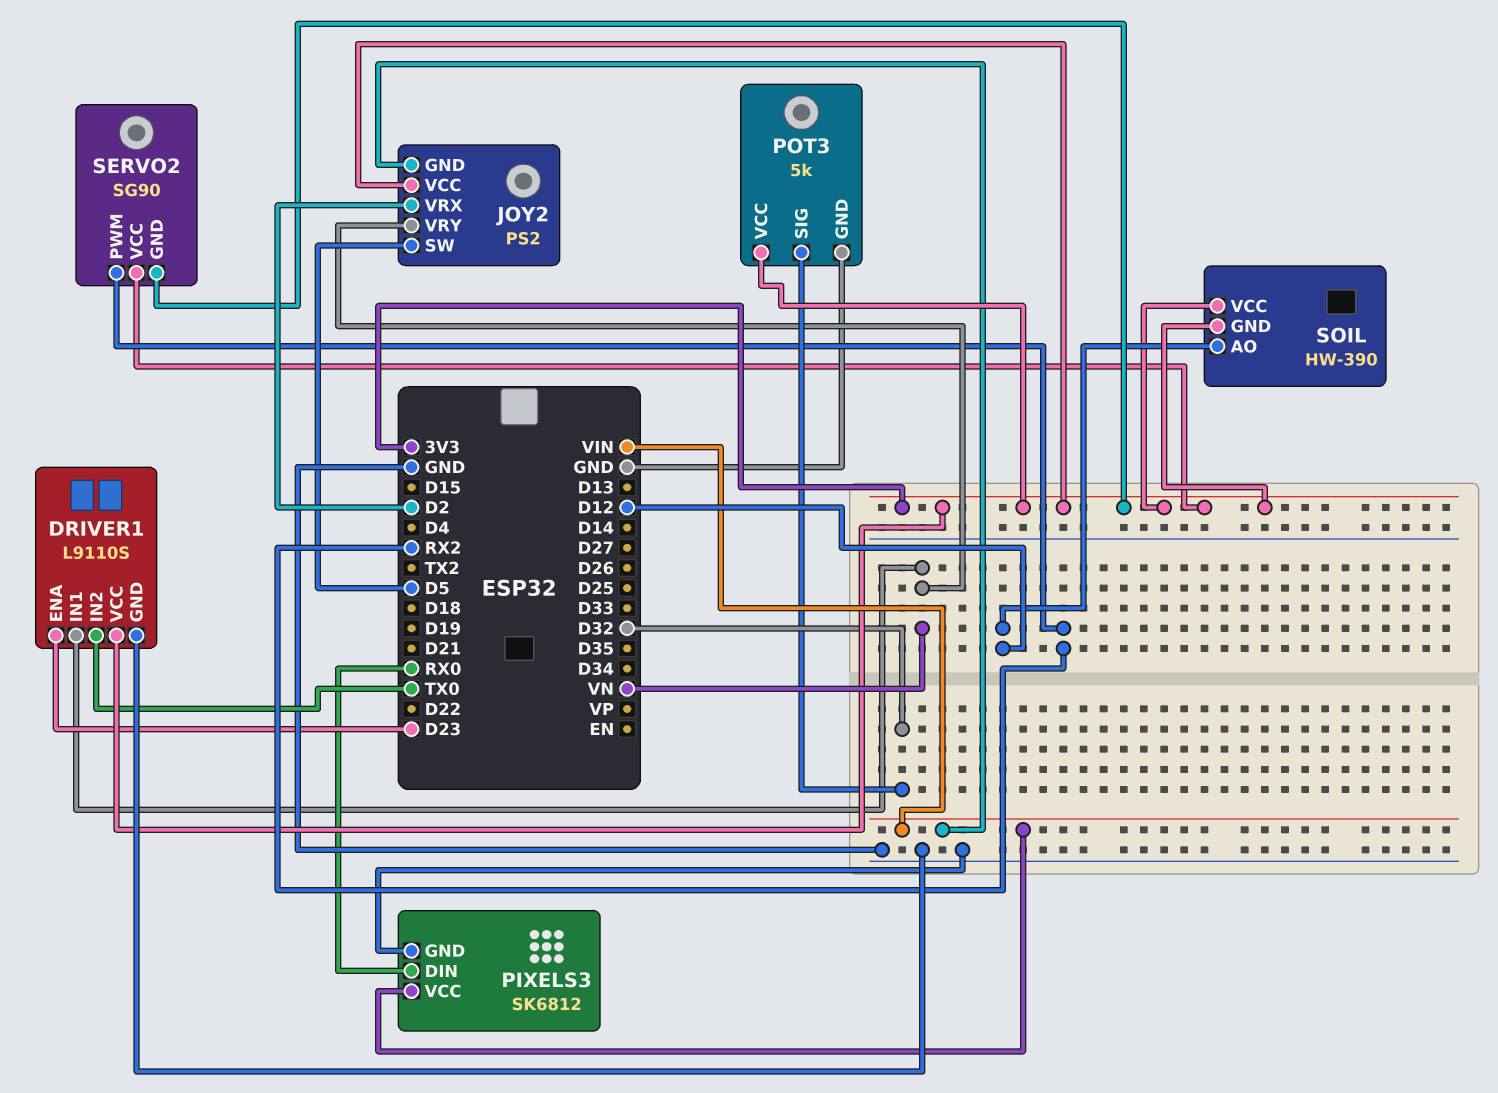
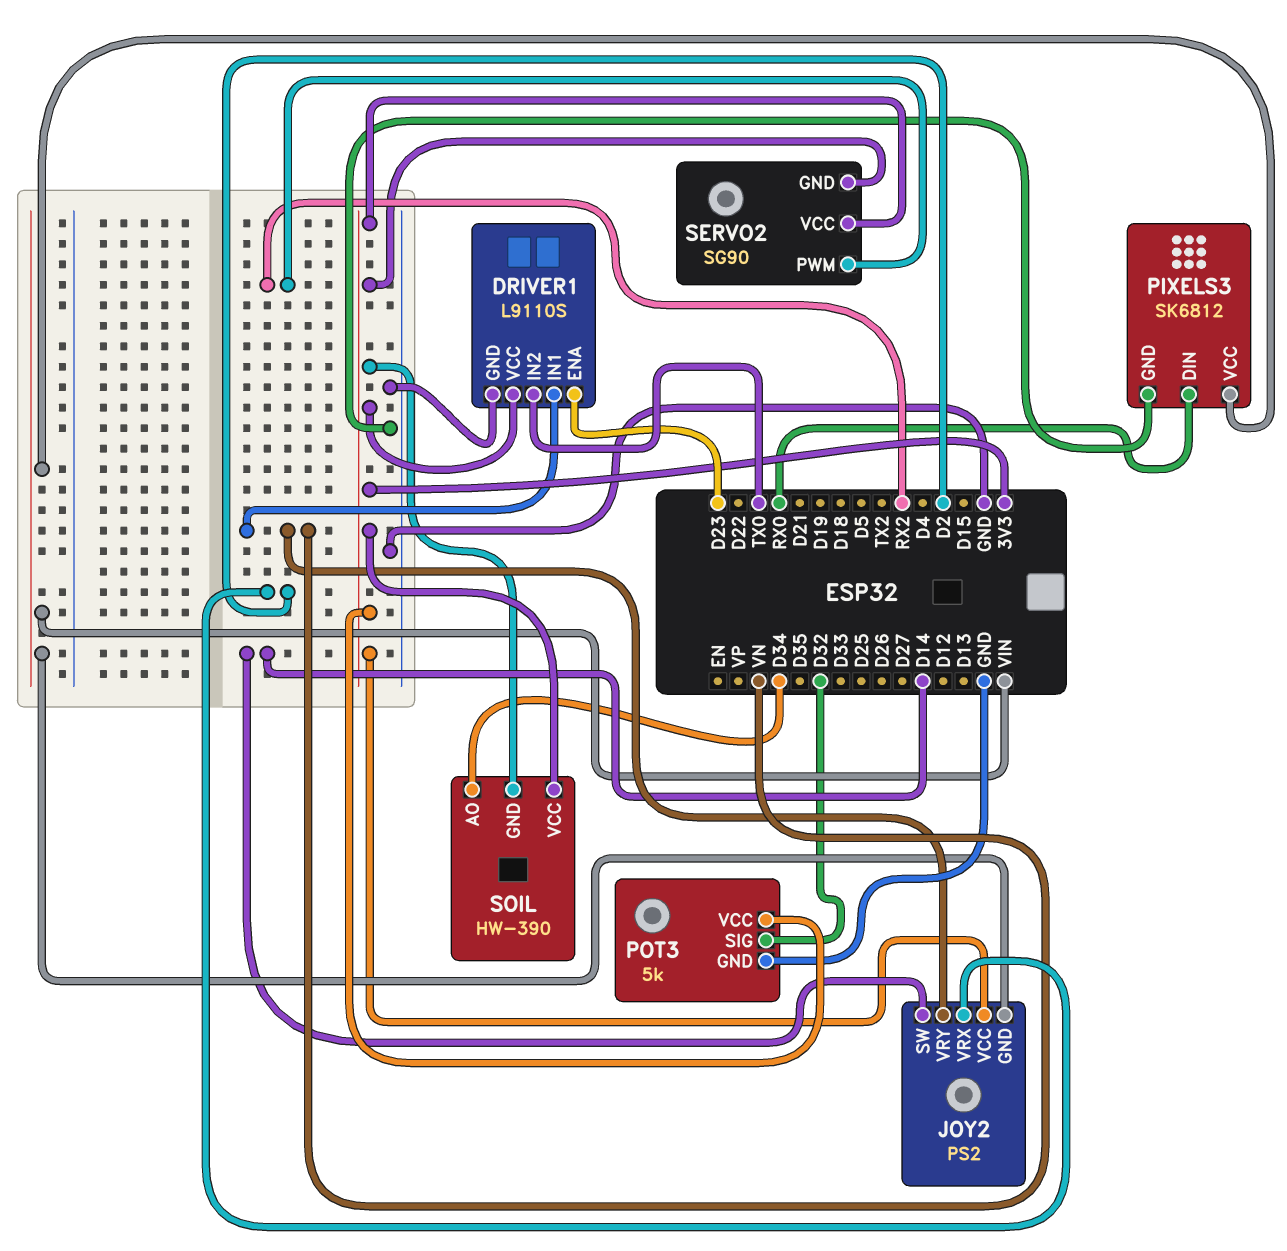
JOY2 pin SW: D5 -> D14
SOIL pin AO: D12 -> D34

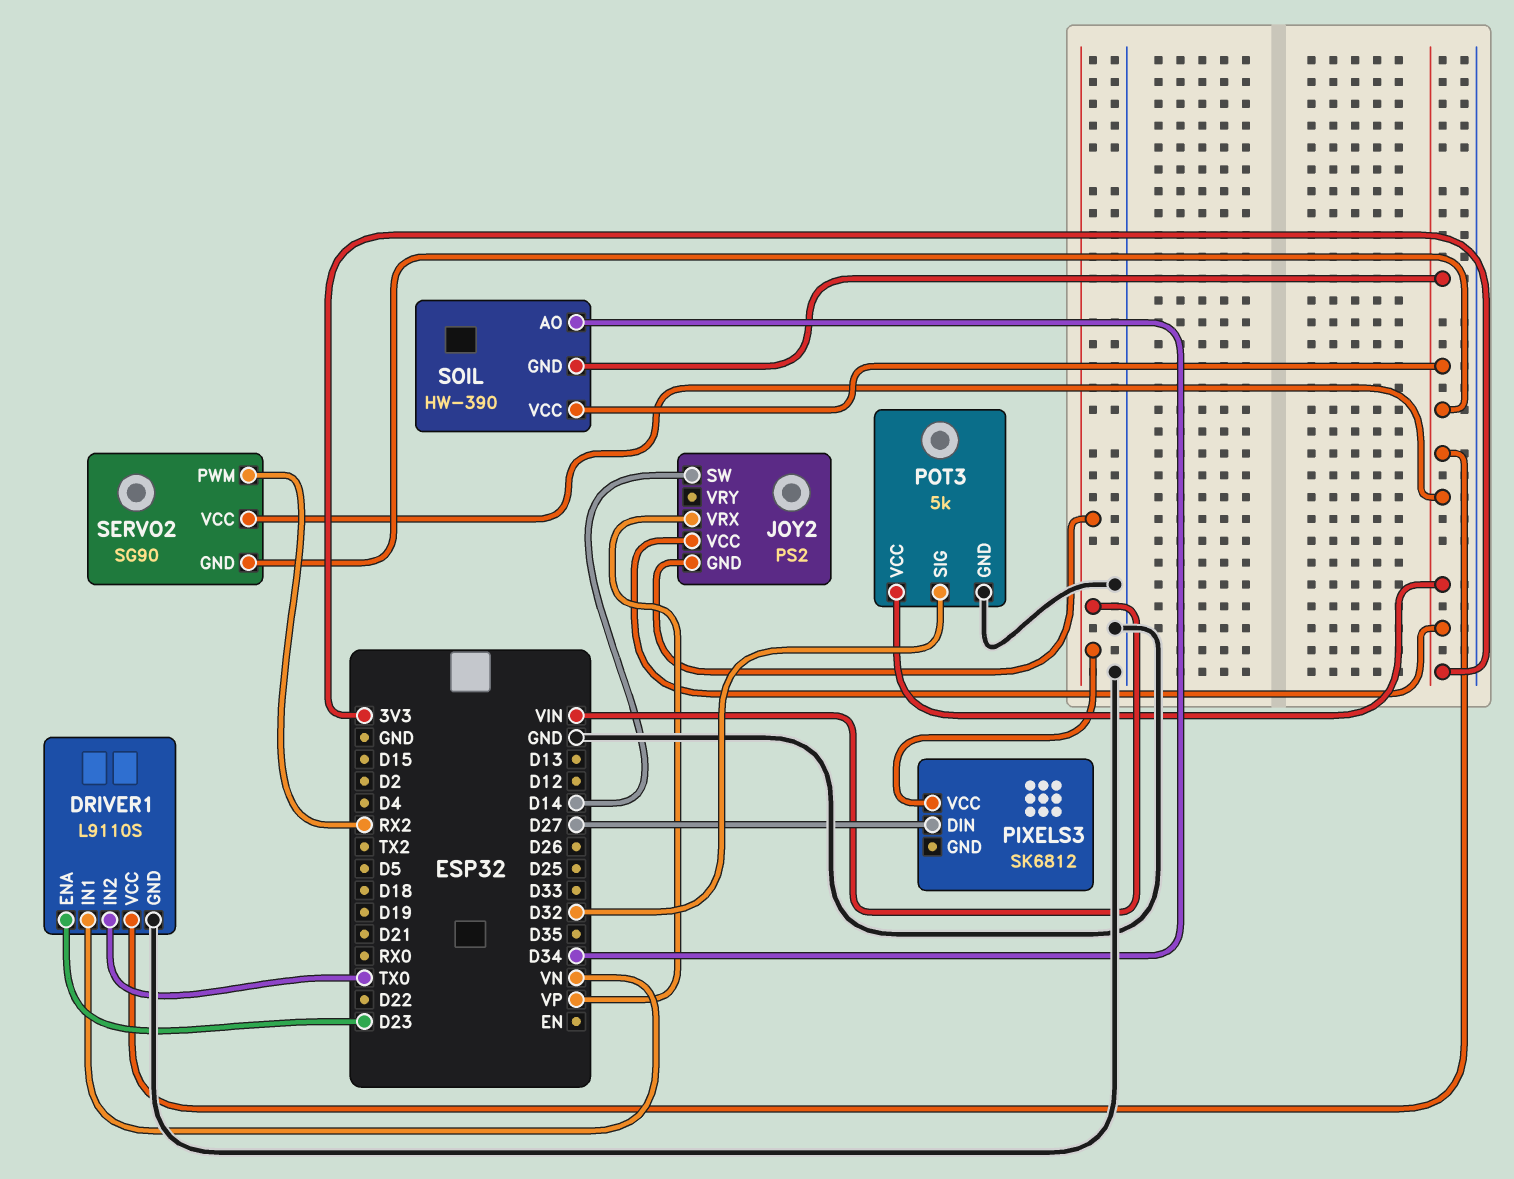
JOY2 pin VRX: D2 -> VP
JOY2 pin VRY: VN -> none
PIXELS3 pin DIN: RX0 -> D27
PIXELS3 pin GND: GND -> none

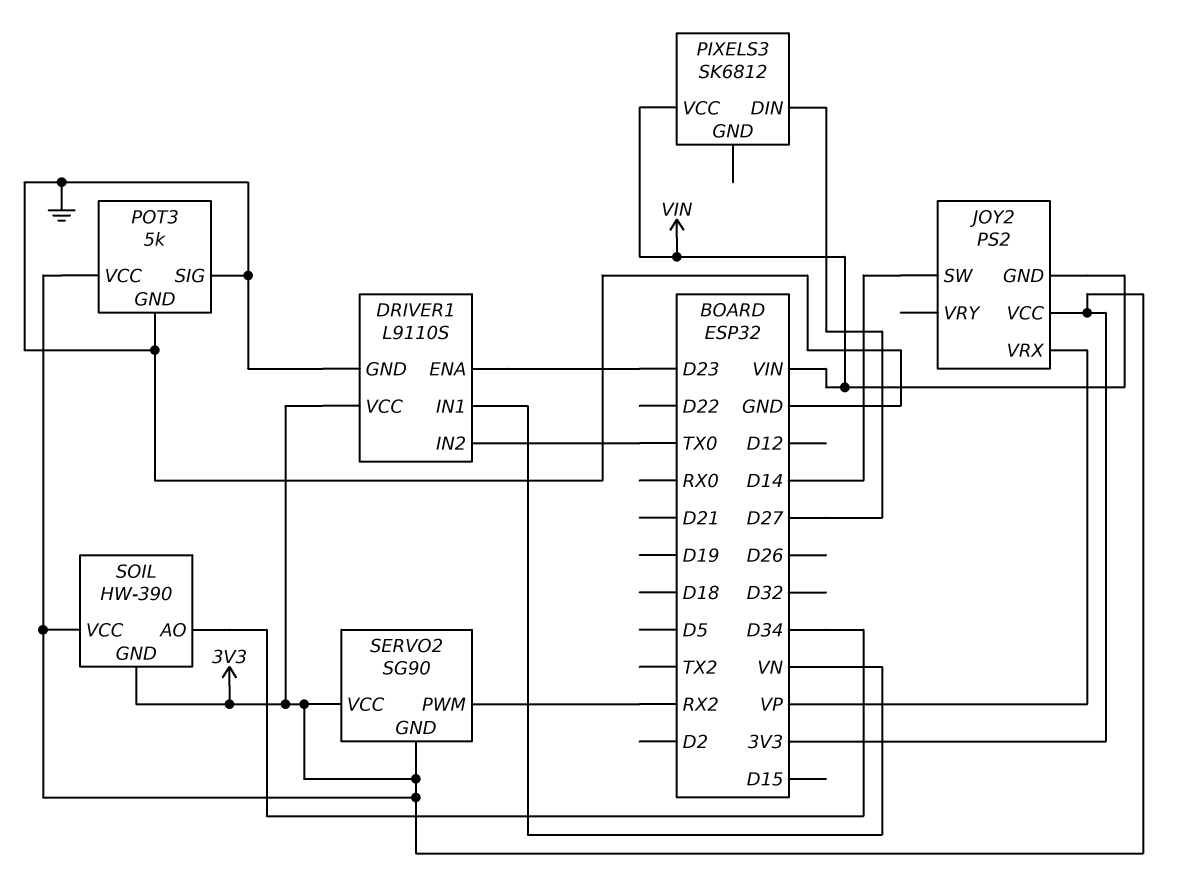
POT3 pin SIG: D32 -> GND

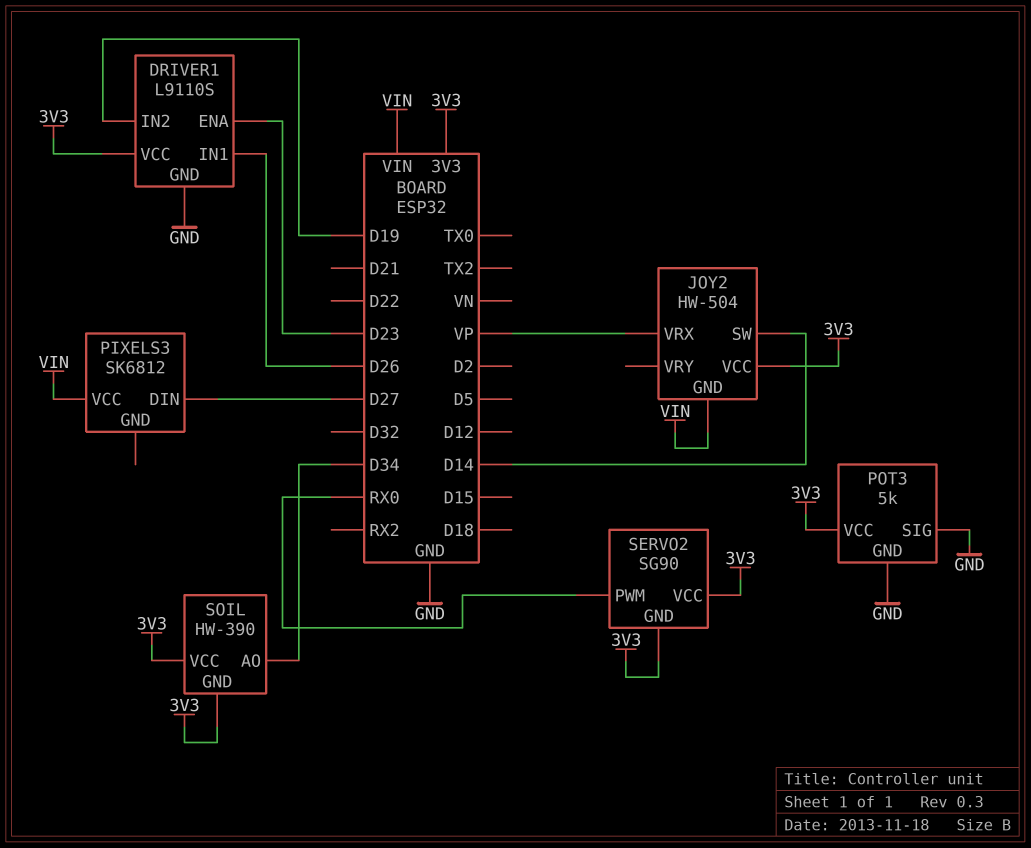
DRIVER1 pin IN1: VN -> D26
DRIVER1 pin IN2: TX0 -> D19
JOY2: PS2 -> HW-504
SERVO2 pin PWM: RX2 -> RX0

